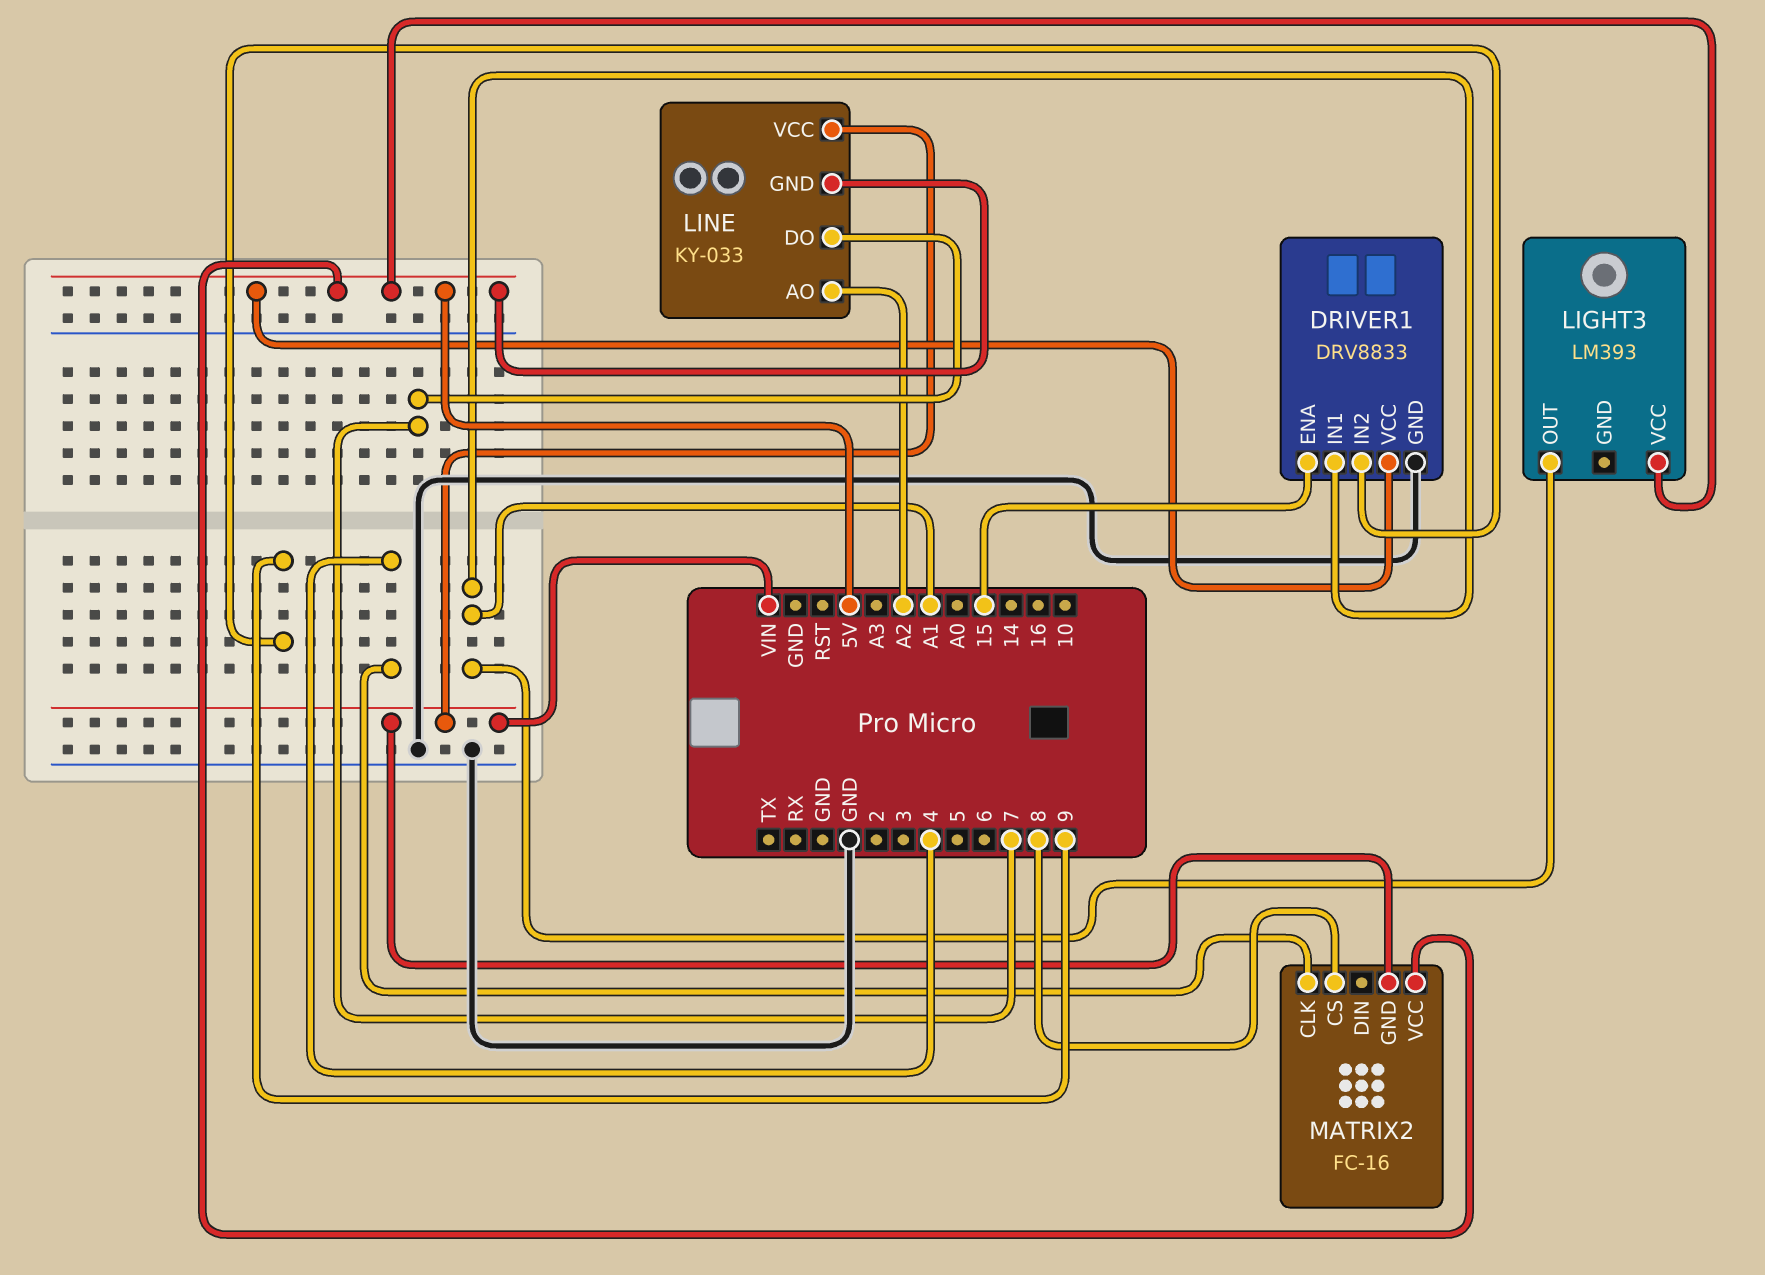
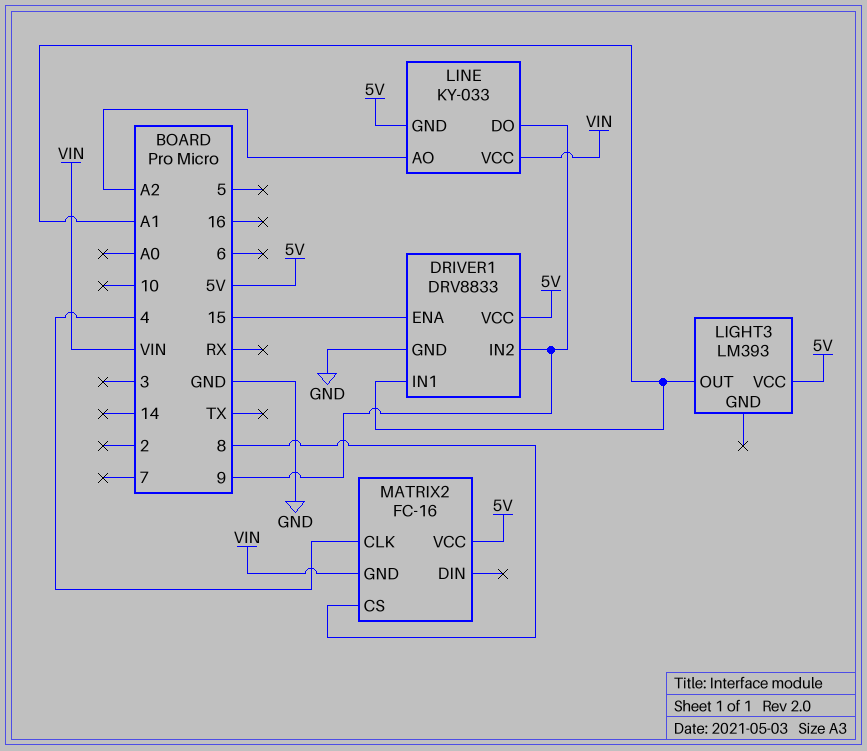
LINE pin DO: 7 -> 9

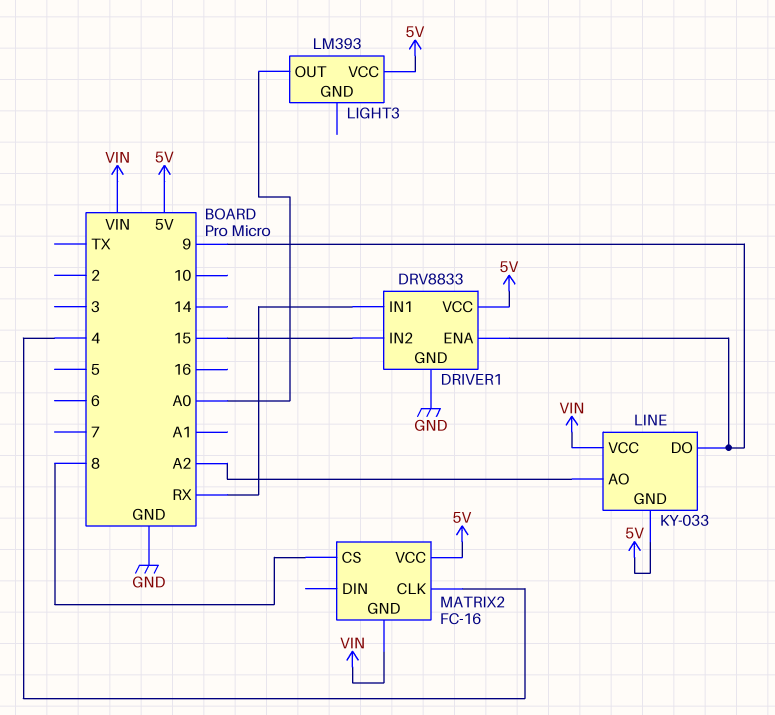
DRIVER1 pin ENA: 15 -> 9
DRIVER1 pin IN1: A1 -> RX
DRIVER1 pin IN2: 9 -> 15
LIGHT3 pin OUT: A1 -> A0

